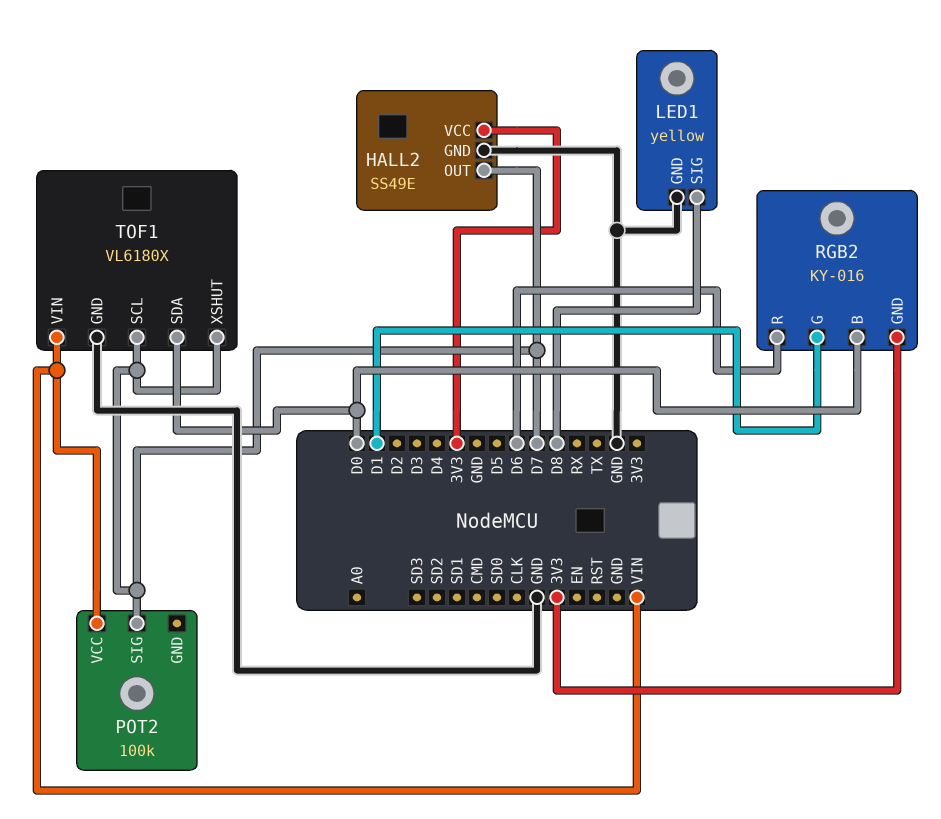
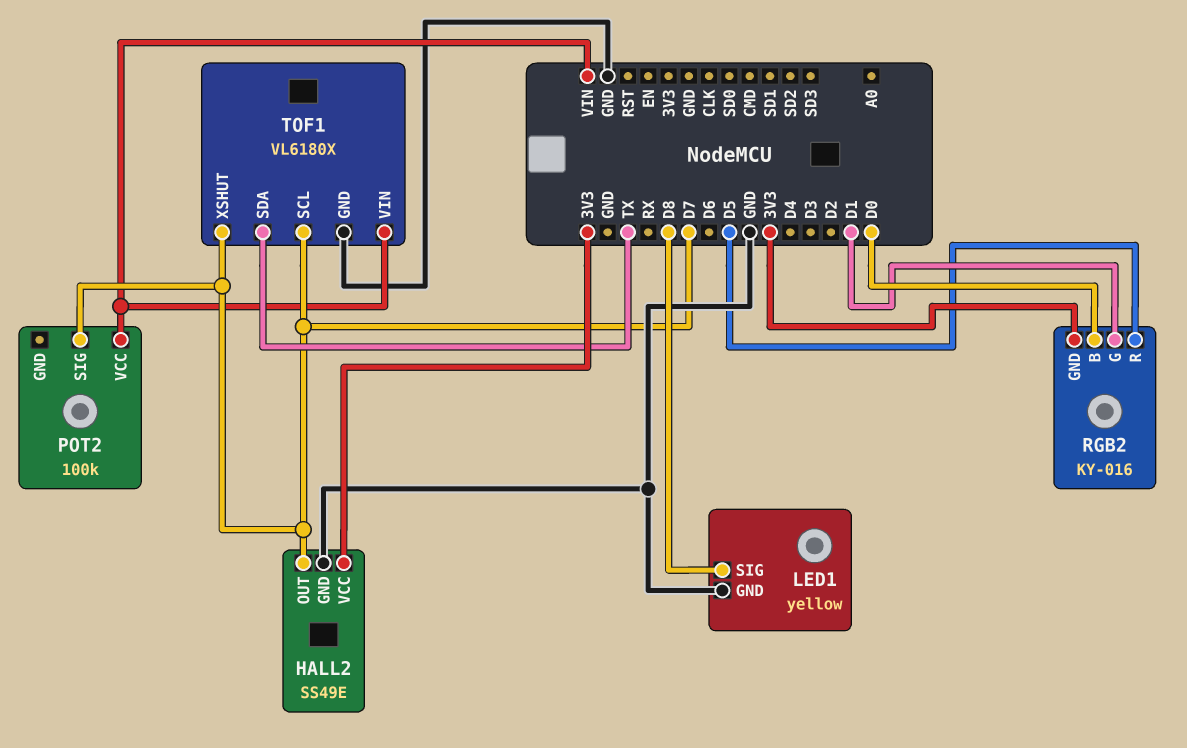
RGB2 pin R: D6 -> D5
TOF1 pin SDA: D0 -> TX

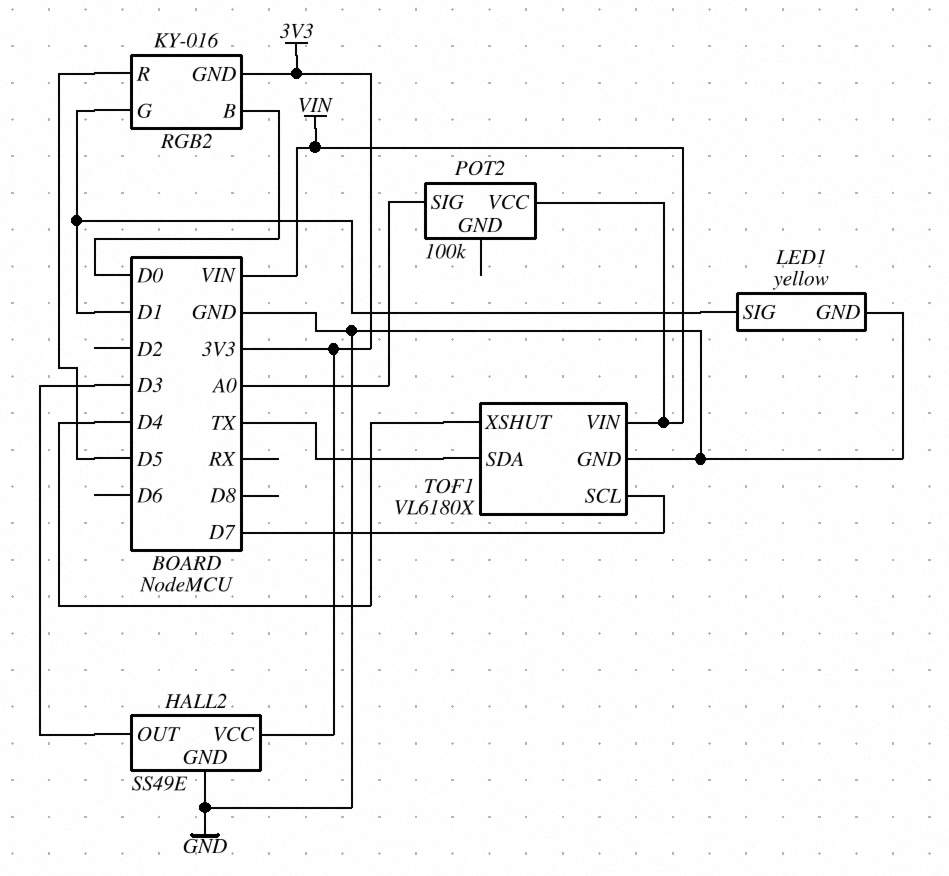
HALL2 pin OUT: D7 -> D3
LED1 pin SIG: D8 -> D1
POT2 pin SIG: D7 -> A0
TOF1 pin XSHUT: D7 -> D4

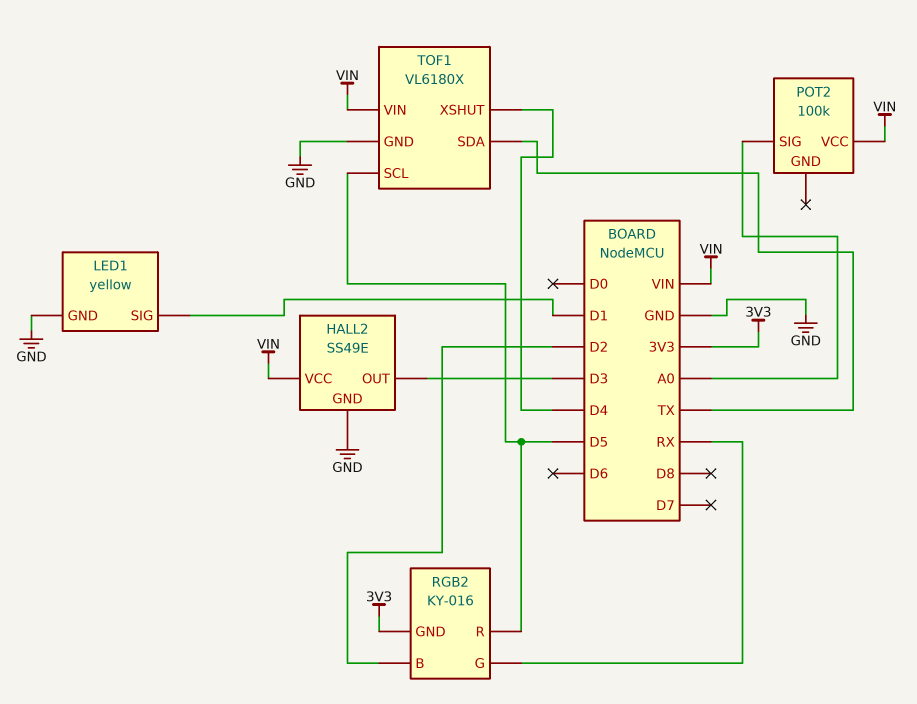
HALL2 pin VCC: 3V3 -> VIN
RGB2 pin B: D0 -> D2
RGB2 pin G: D1 -> RX
TOF1 pin SCL: D7 -> D5

